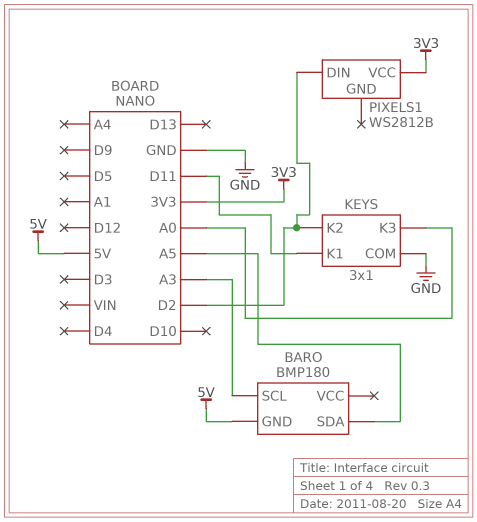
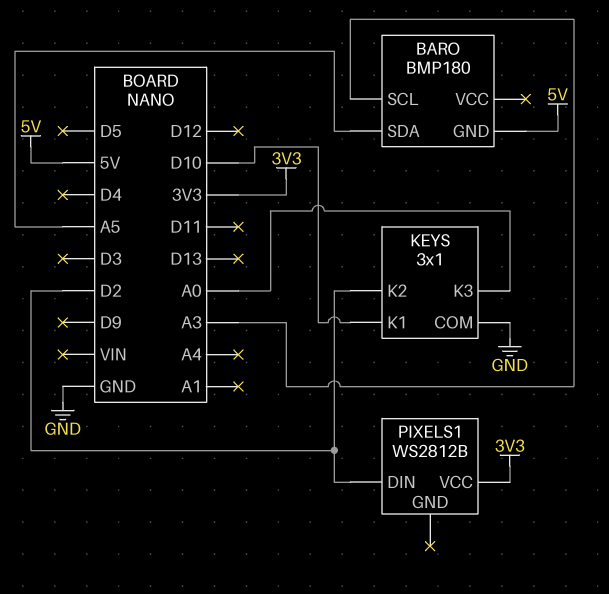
KEYS pin K1: D11 -> D10

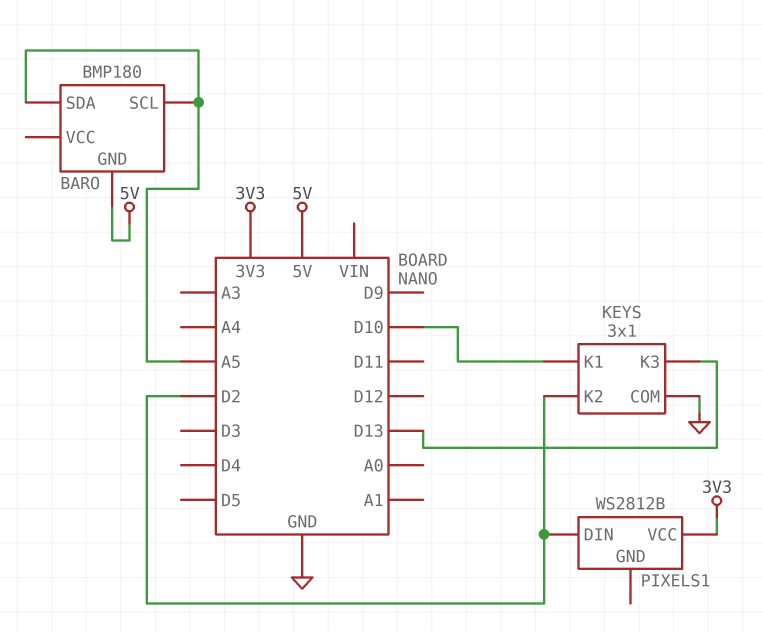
BARO pin SCL: A3 -> A5
KEYS pin K3: A0 -> D13

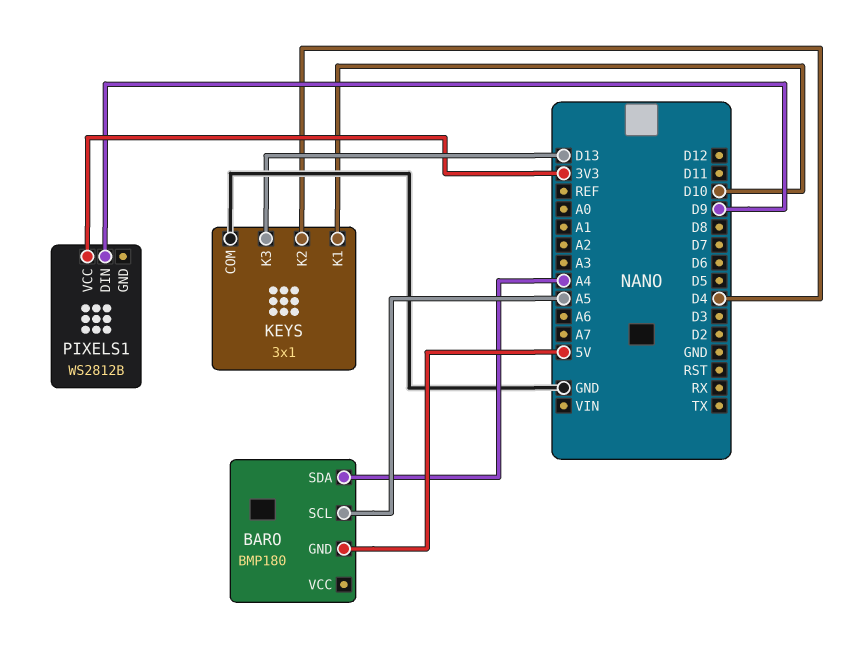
BARO pin SDA: A5 -> A4
KEYS pin K2: D2 -> D4
PIXELS1 pin DIN: D2 -> D9

